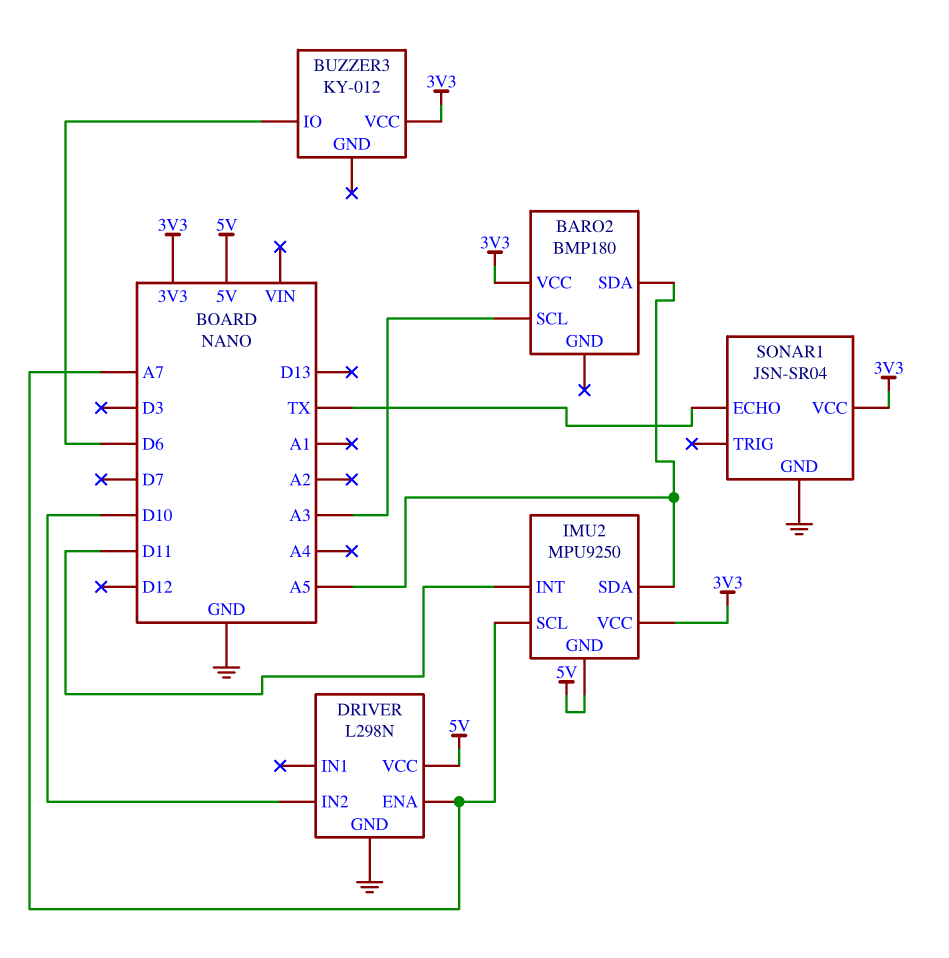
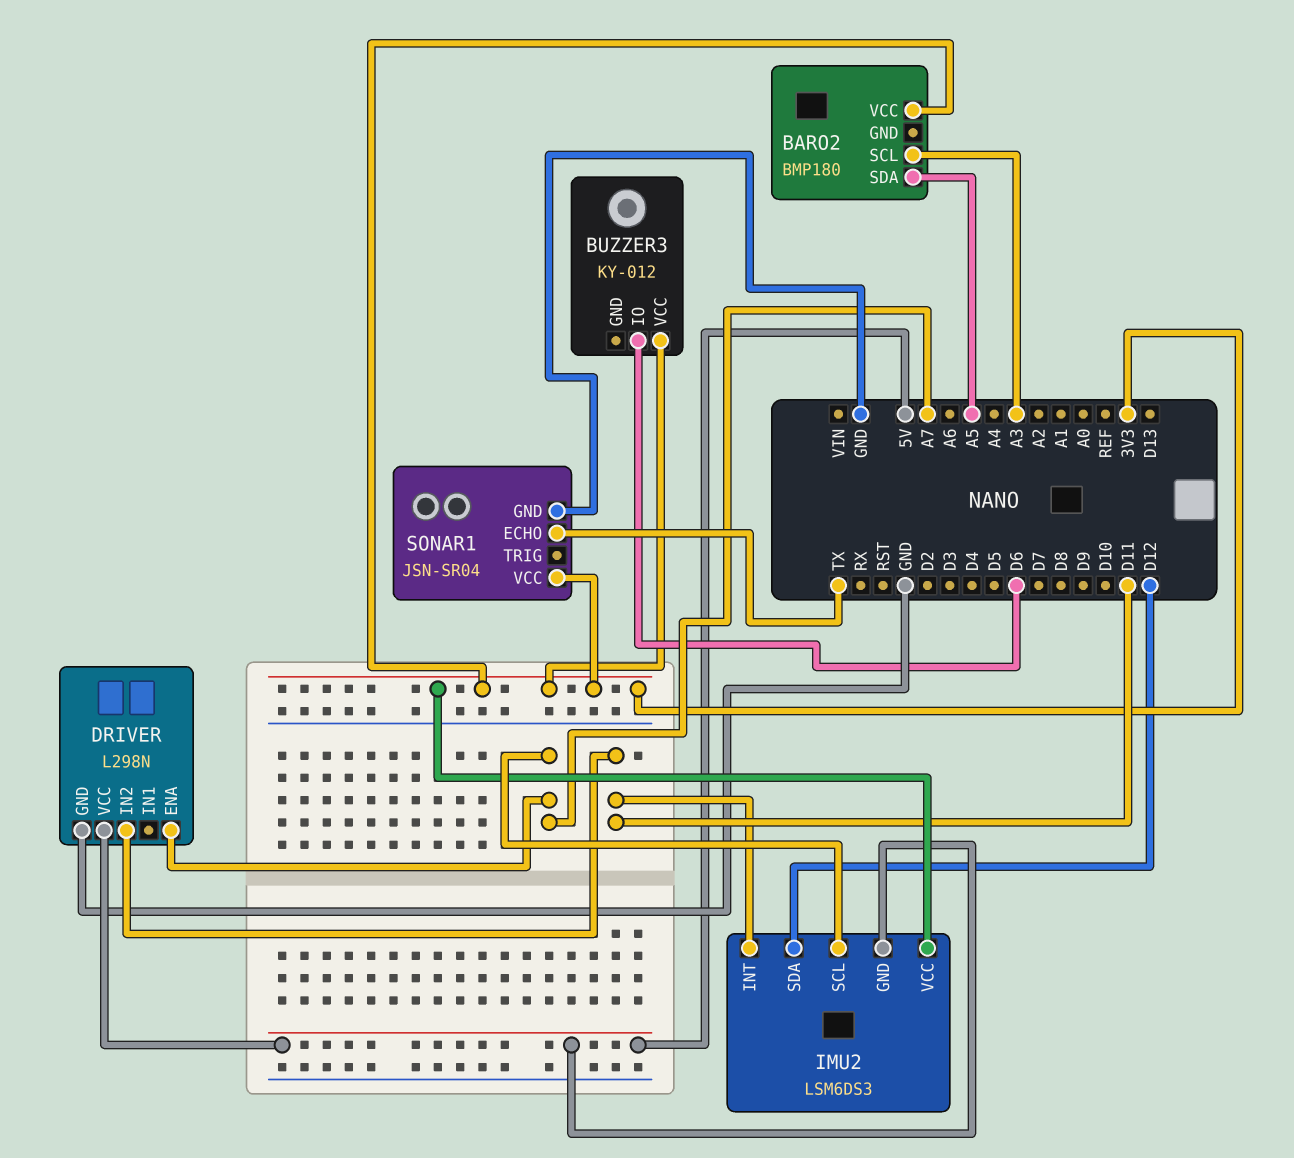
DRIVER pin IN2: D10 -> D11
IMU2: MPU9250 -> LSM6DS3
IMU2 pin SDA: A5 -> D12

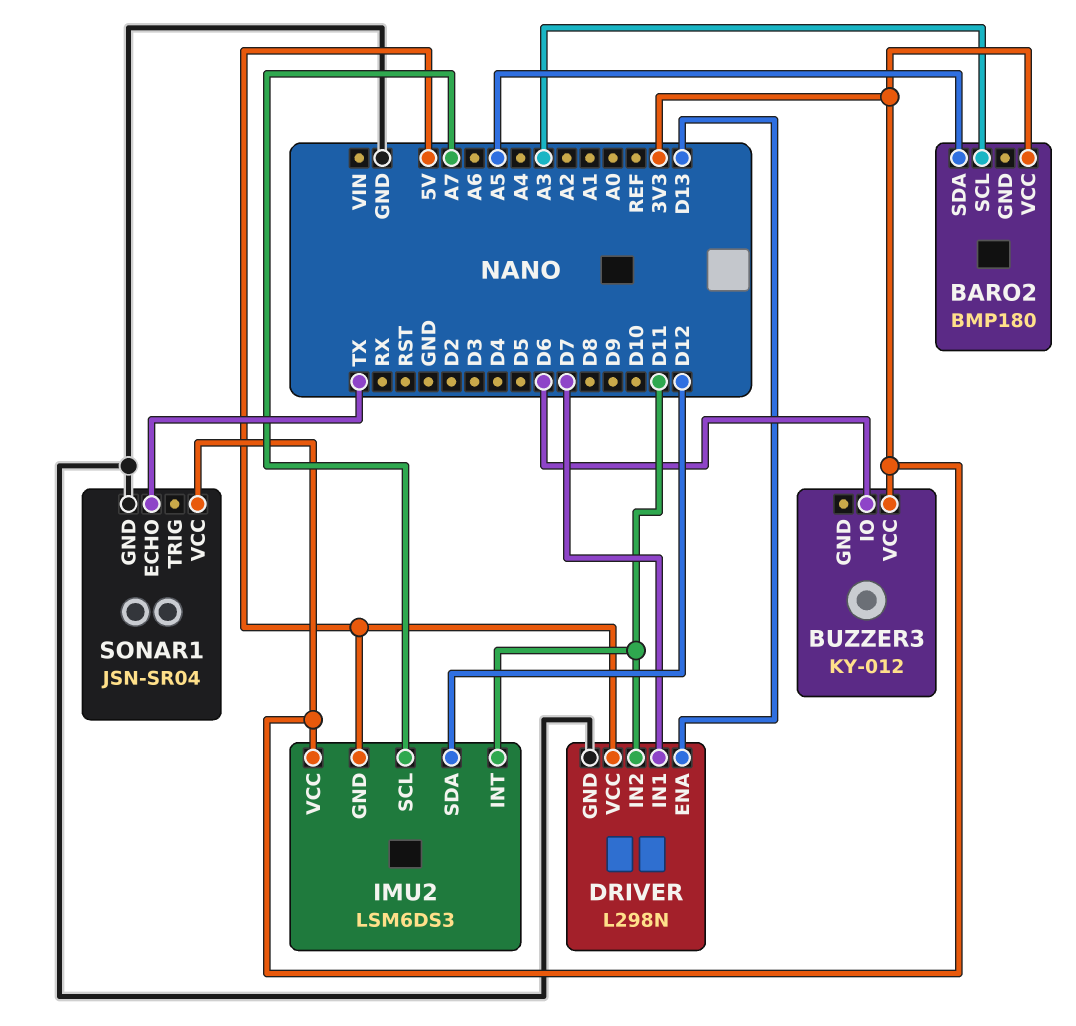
DRIVER pin ENA: A7 -> D13
DRIVER pin IN1: none -> D7

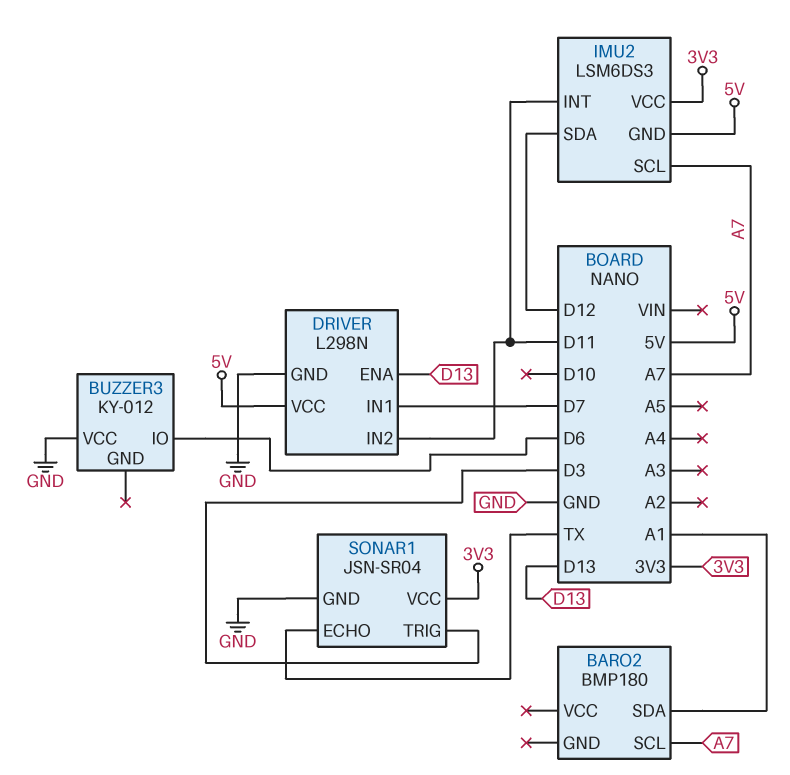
BARO2 pin SCL: A3 -> A7
BARO2 pin SDA: A5 -> A1
BARO2 pin VCC: 3V3 -> none
BUZZER3 pin VCC: 3V3 -> GND
SONAR1 pin TRIG: none -> D3

